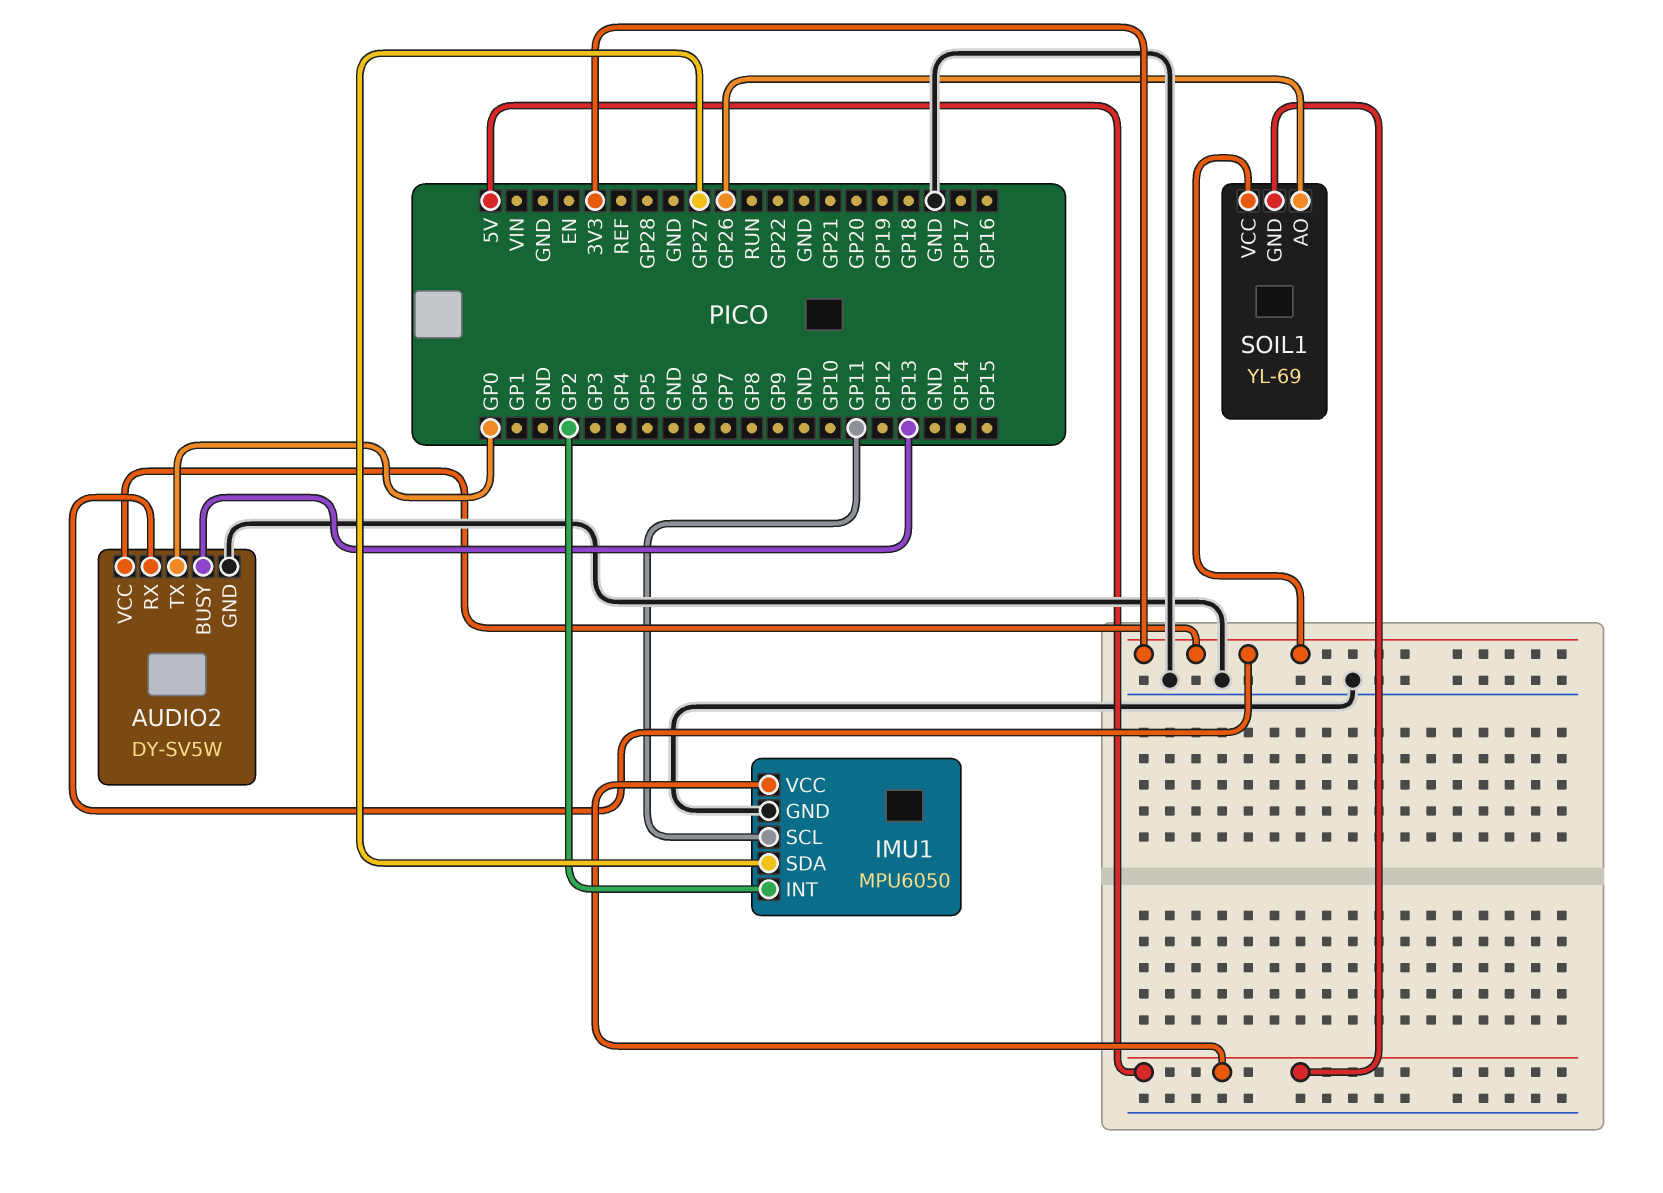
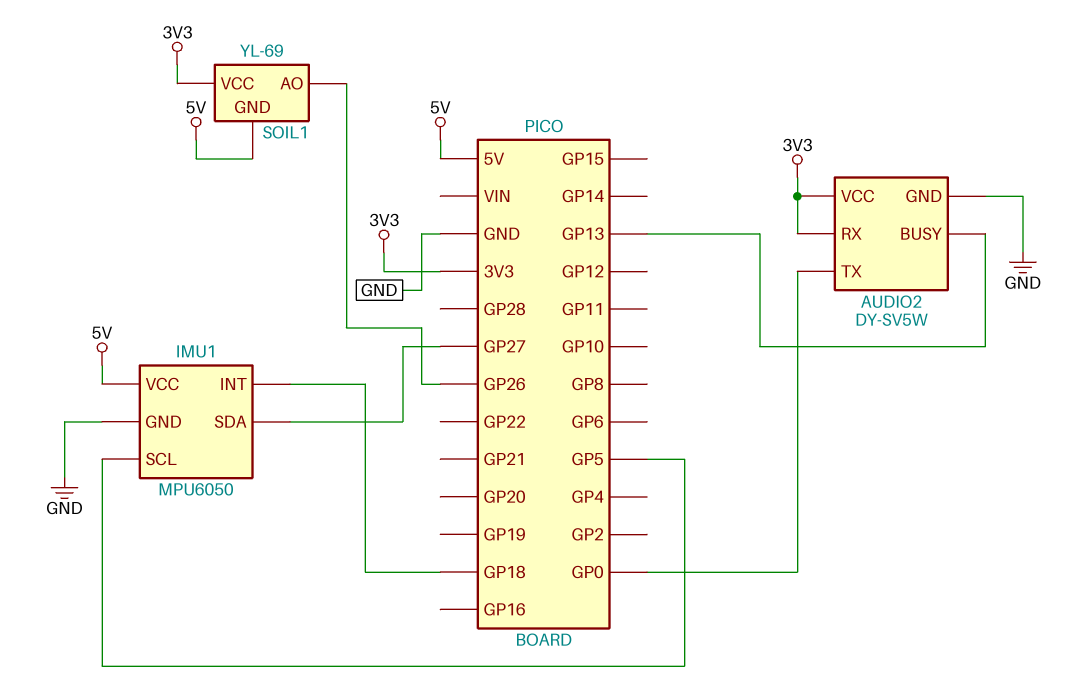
IMU1 pin INT: GP2 -> GP18
IMU1 pin SCL: GP11 -> GP5

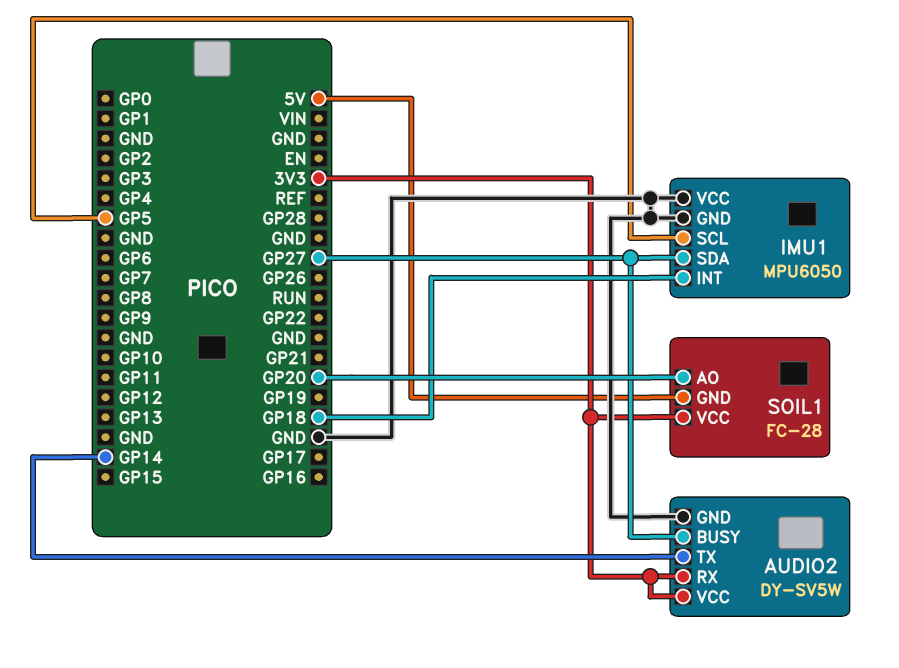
AUDIO2 pin BUSY: GP13 -> GP27
AUDIO2 pin TX: GP0 -> GP14
IMU1 pin VCC: 5V -> GND
SOIL1: YL-69 -> FC-28
SOIL1 pin AO: GP26 -> GP20

